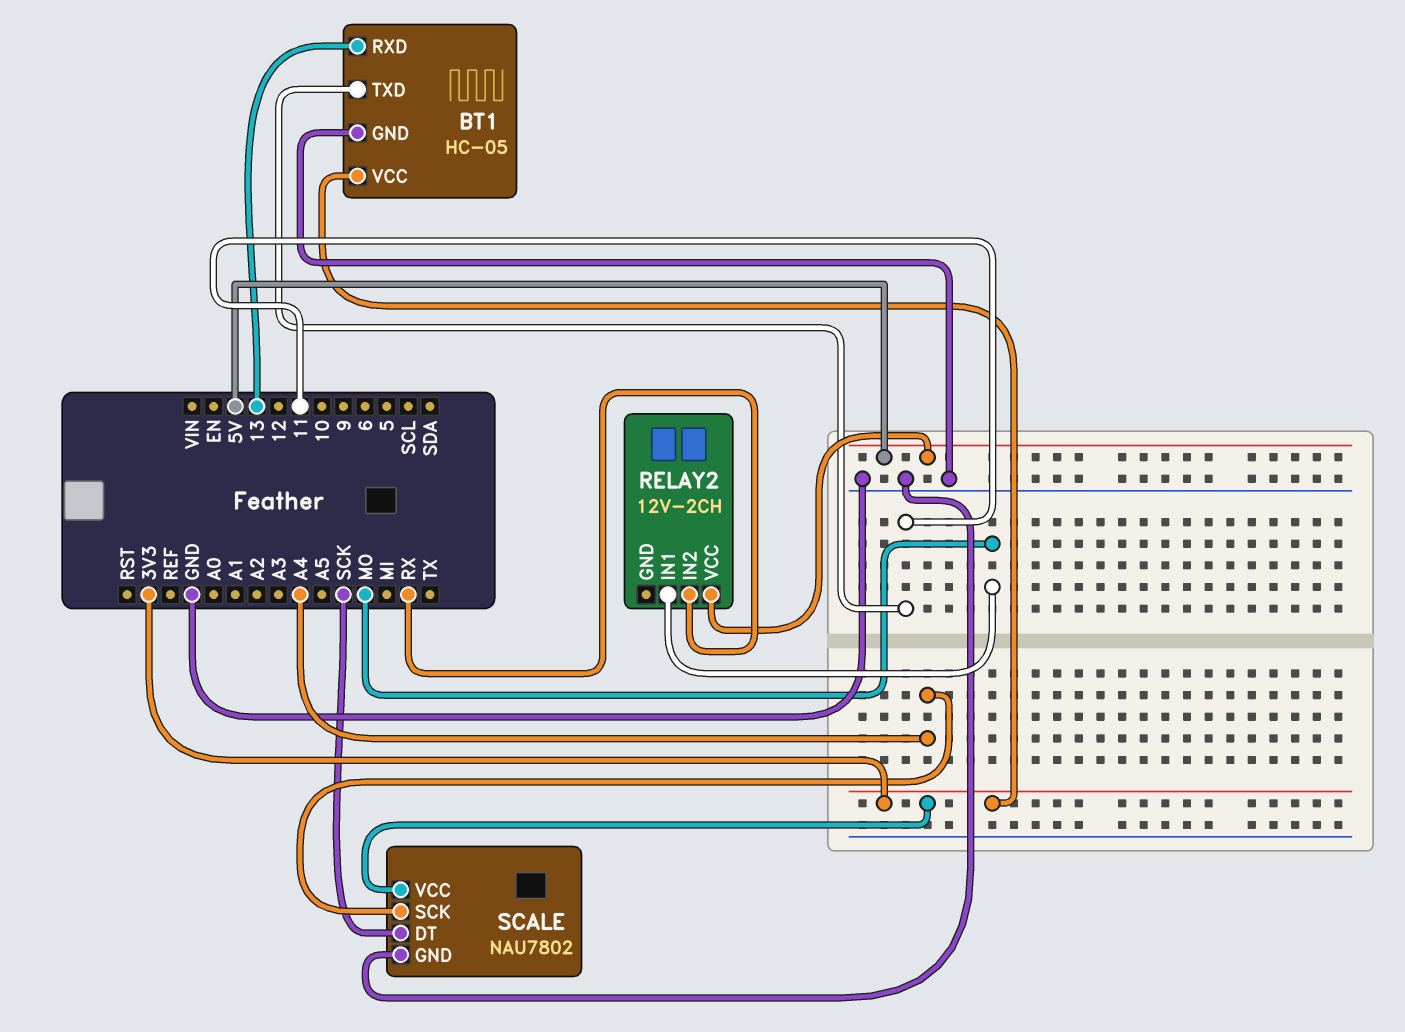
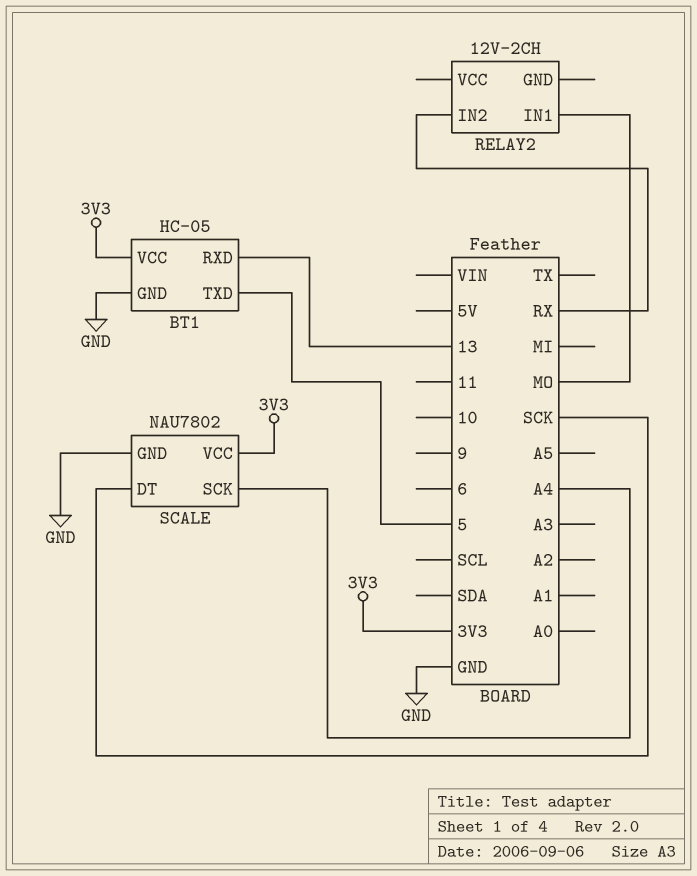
BT1 pin TXD: 11 -> 5
RELAY2 pin VCC: 5V -> none

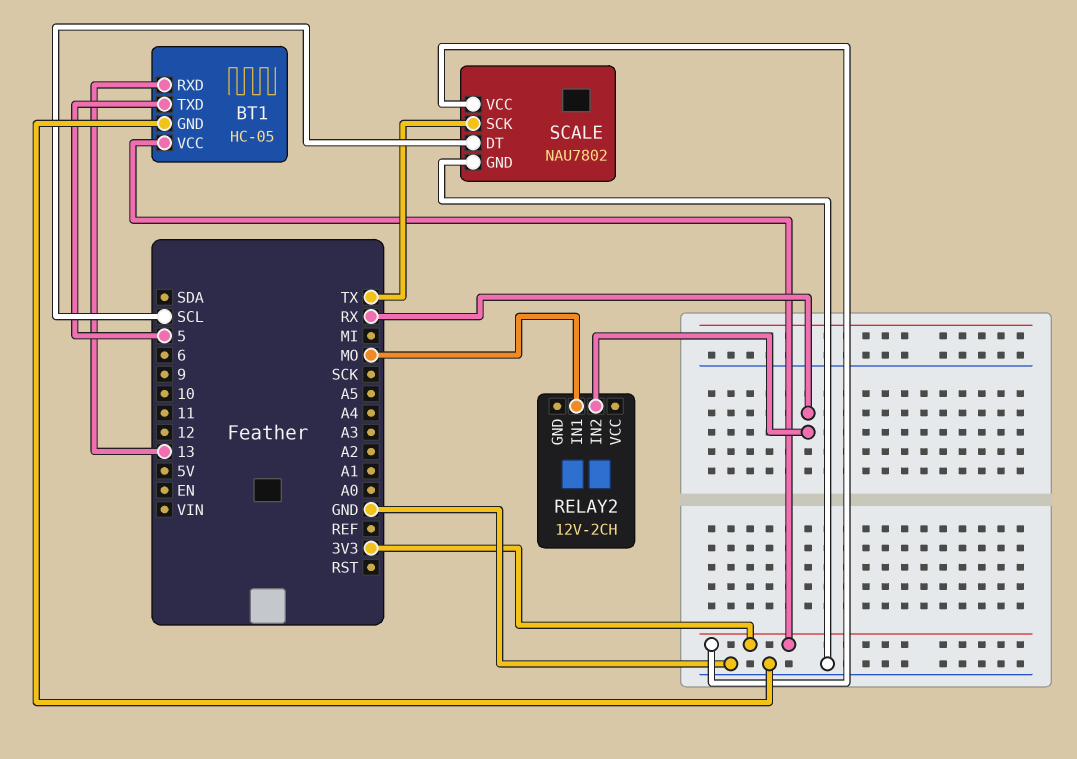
SCALE pin DT: SCK -> SCL
SCALE pin SCK: A4 -> TX

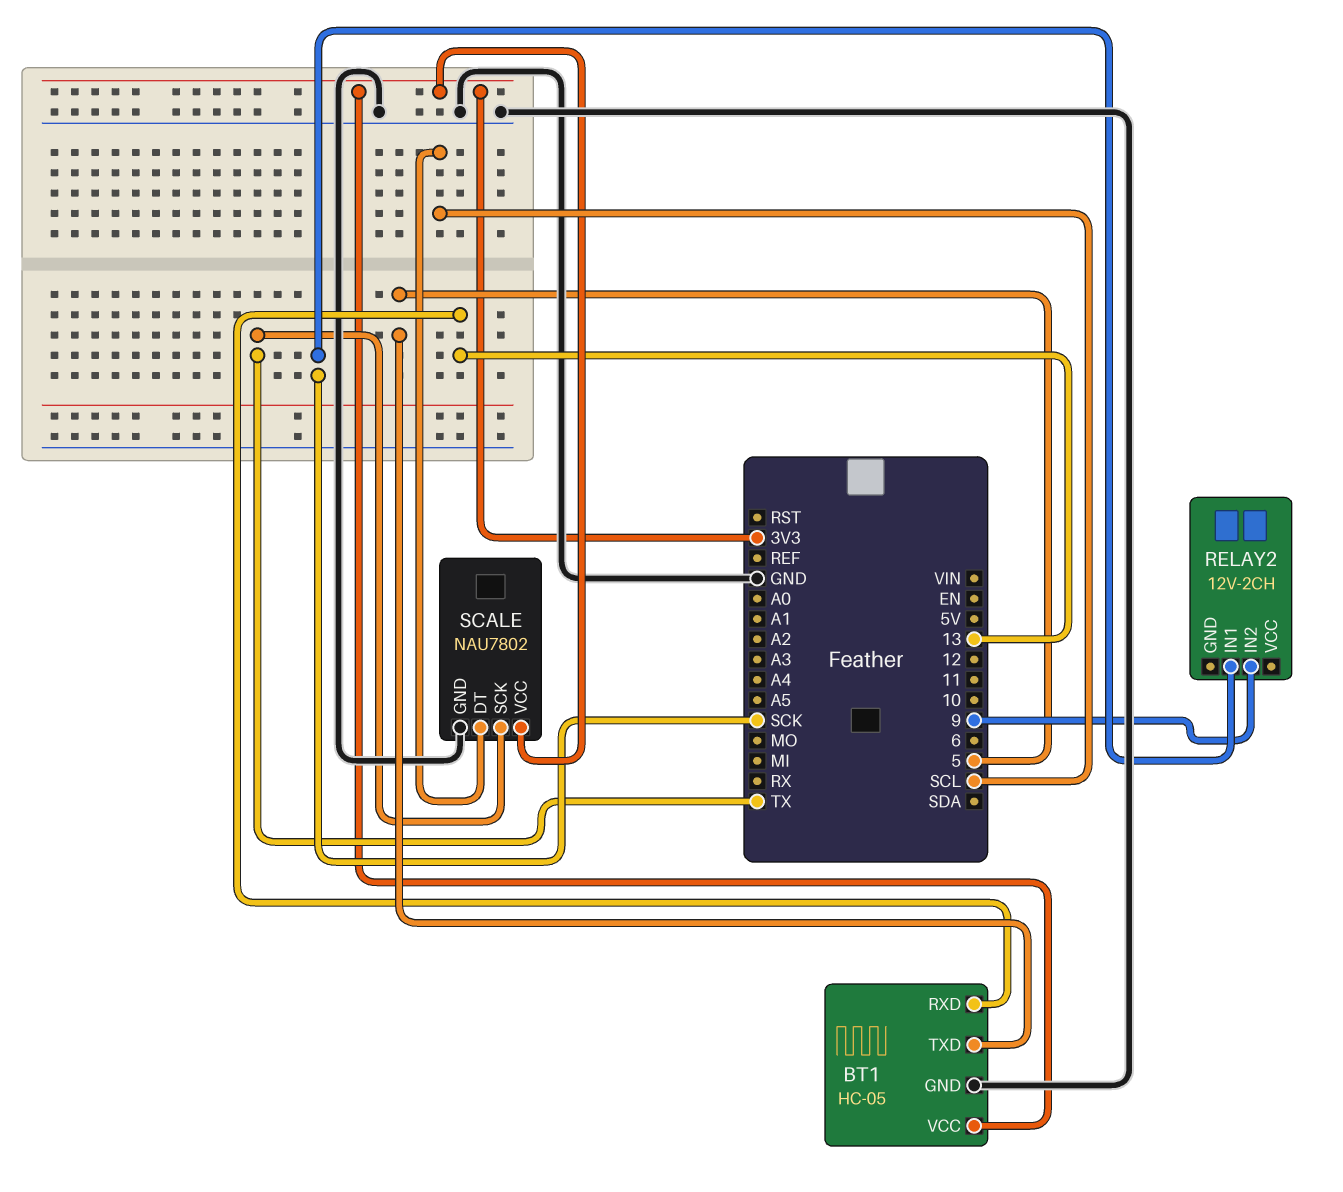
RELAY2 pin IN1: MO -> SCK
RELAY2 pin IN2: RX -> 9

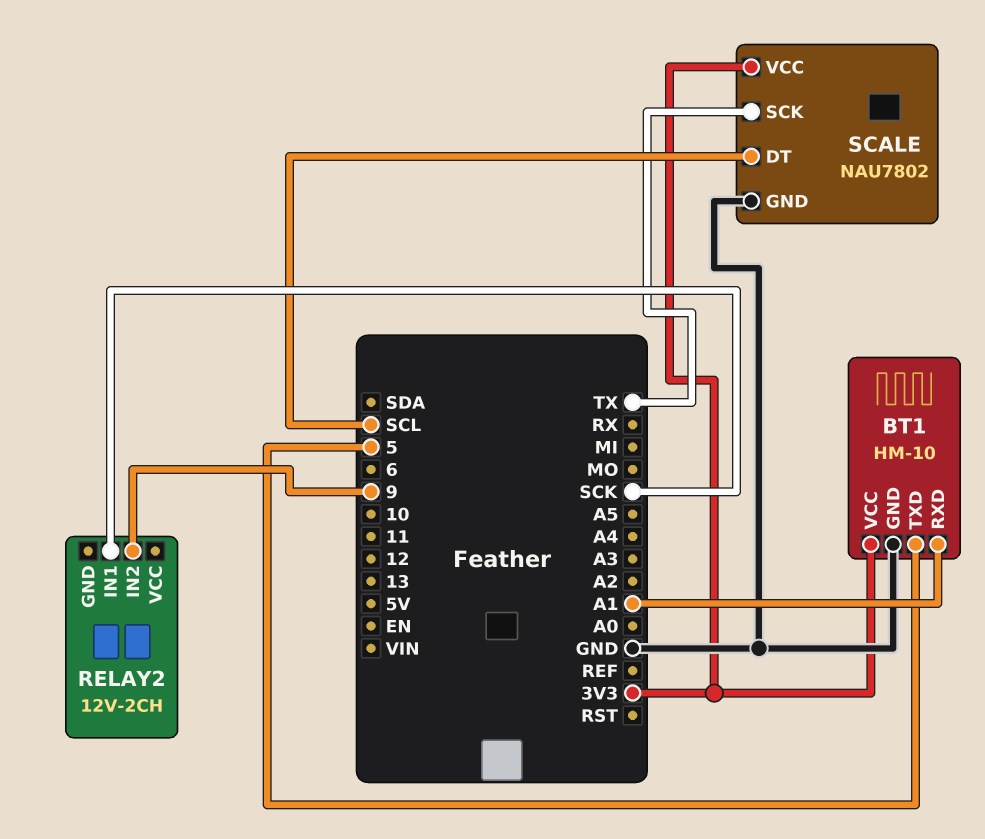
BT1: HC-05 -> HM-10
BT1 pin RXD: 13 -> A1

